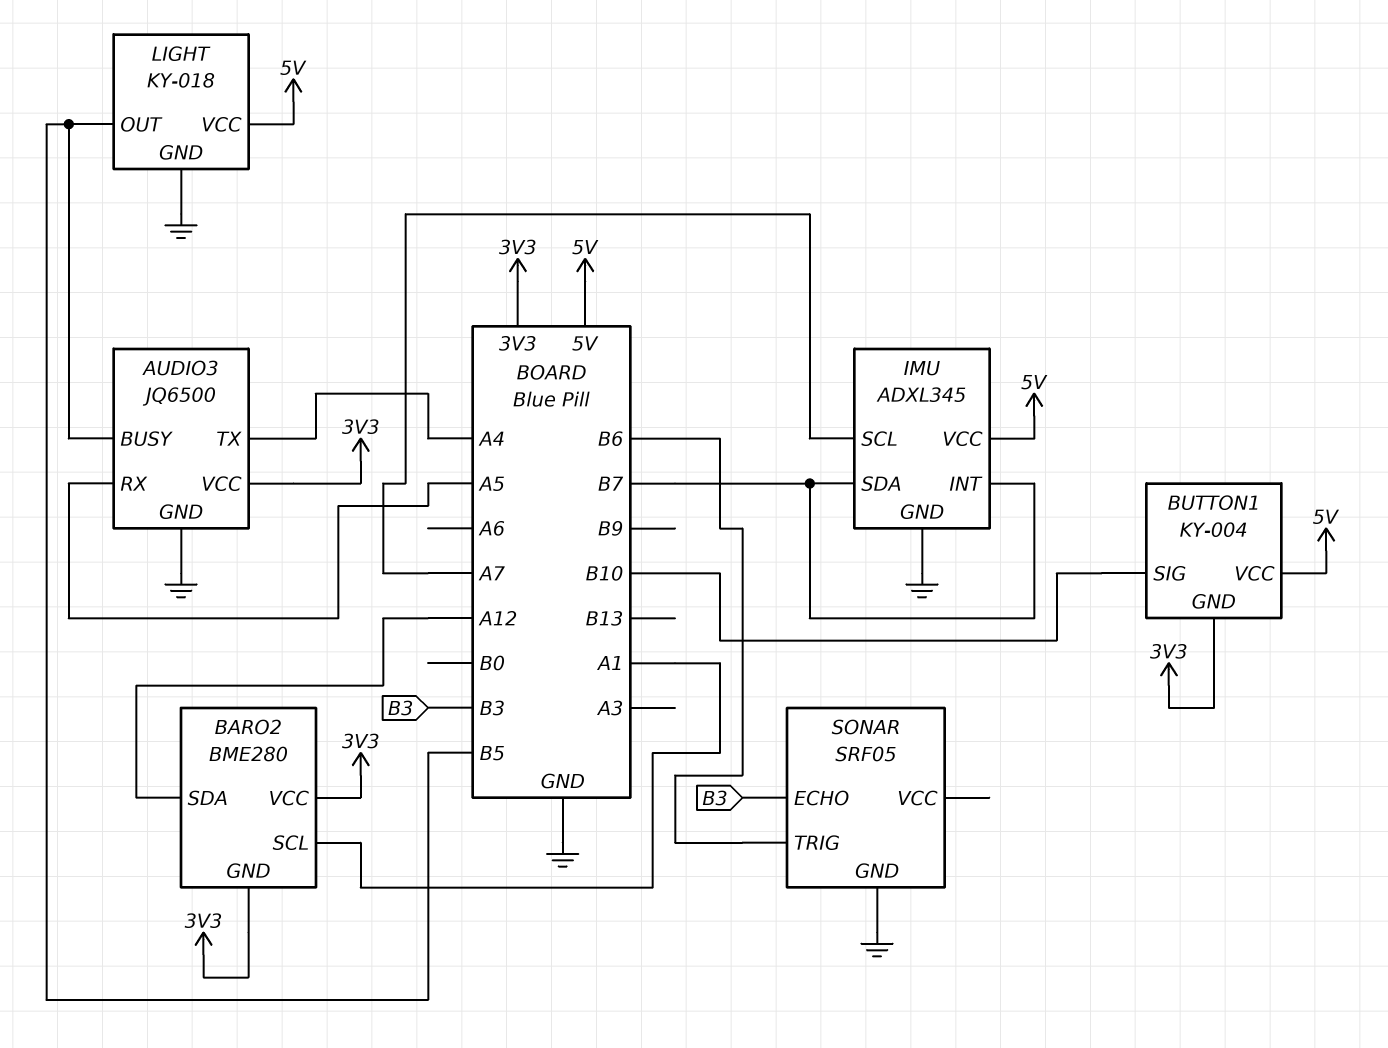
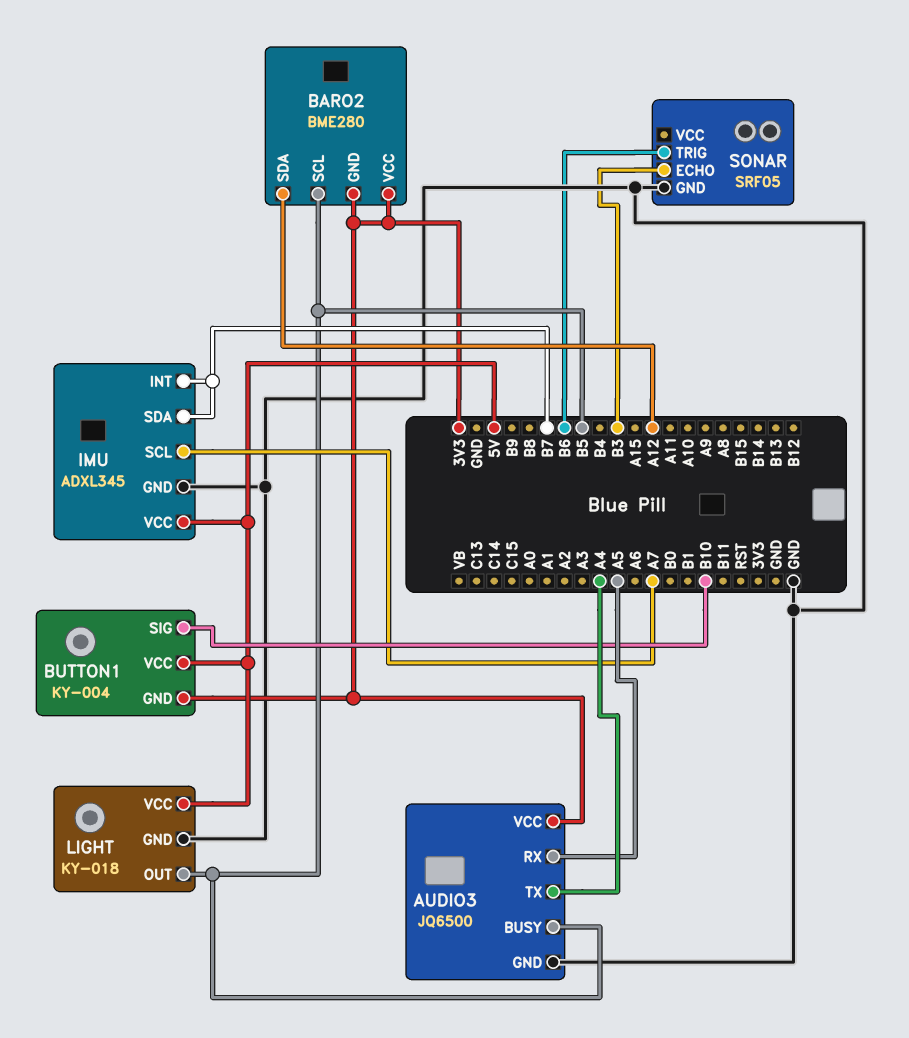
BARO2 pin SCL: A1 -> B5

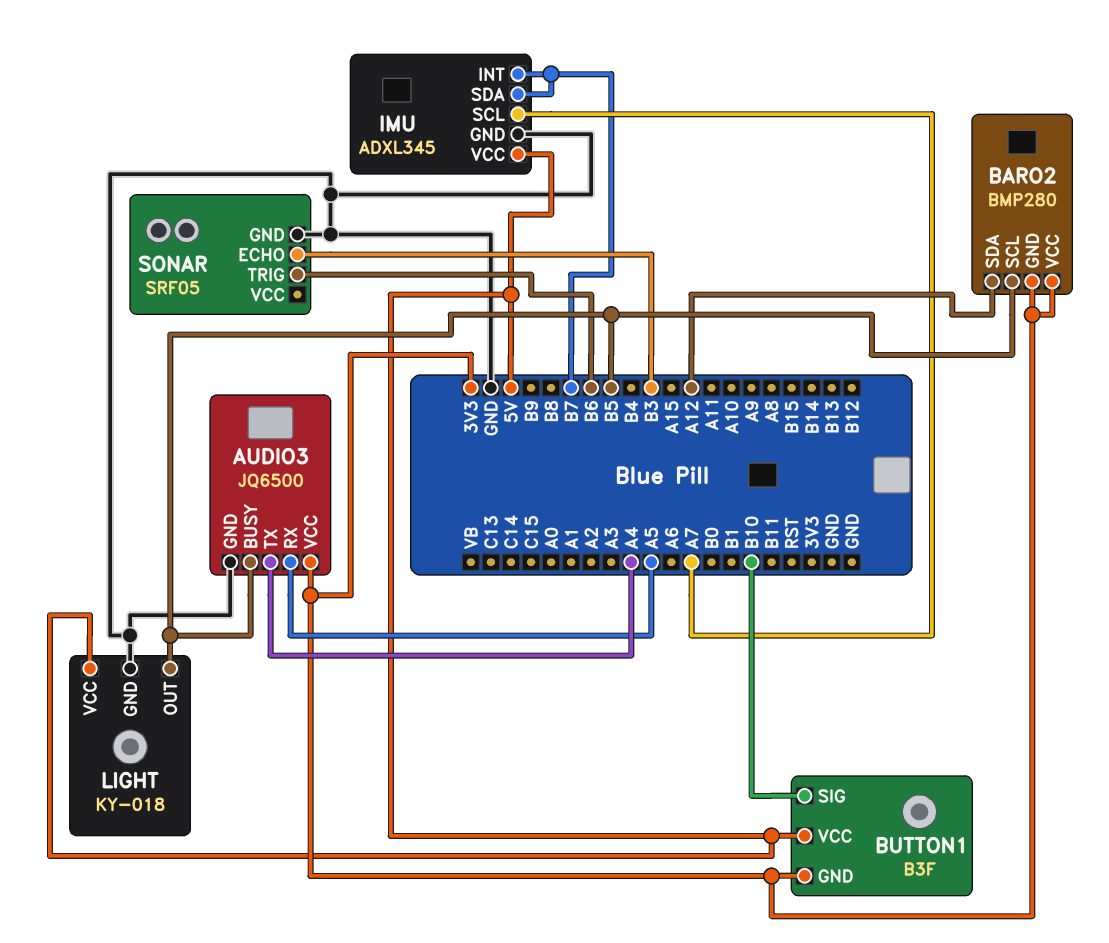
BARO2: BME280 -> BMP280
BUTTON1: KY-004 -> B3F

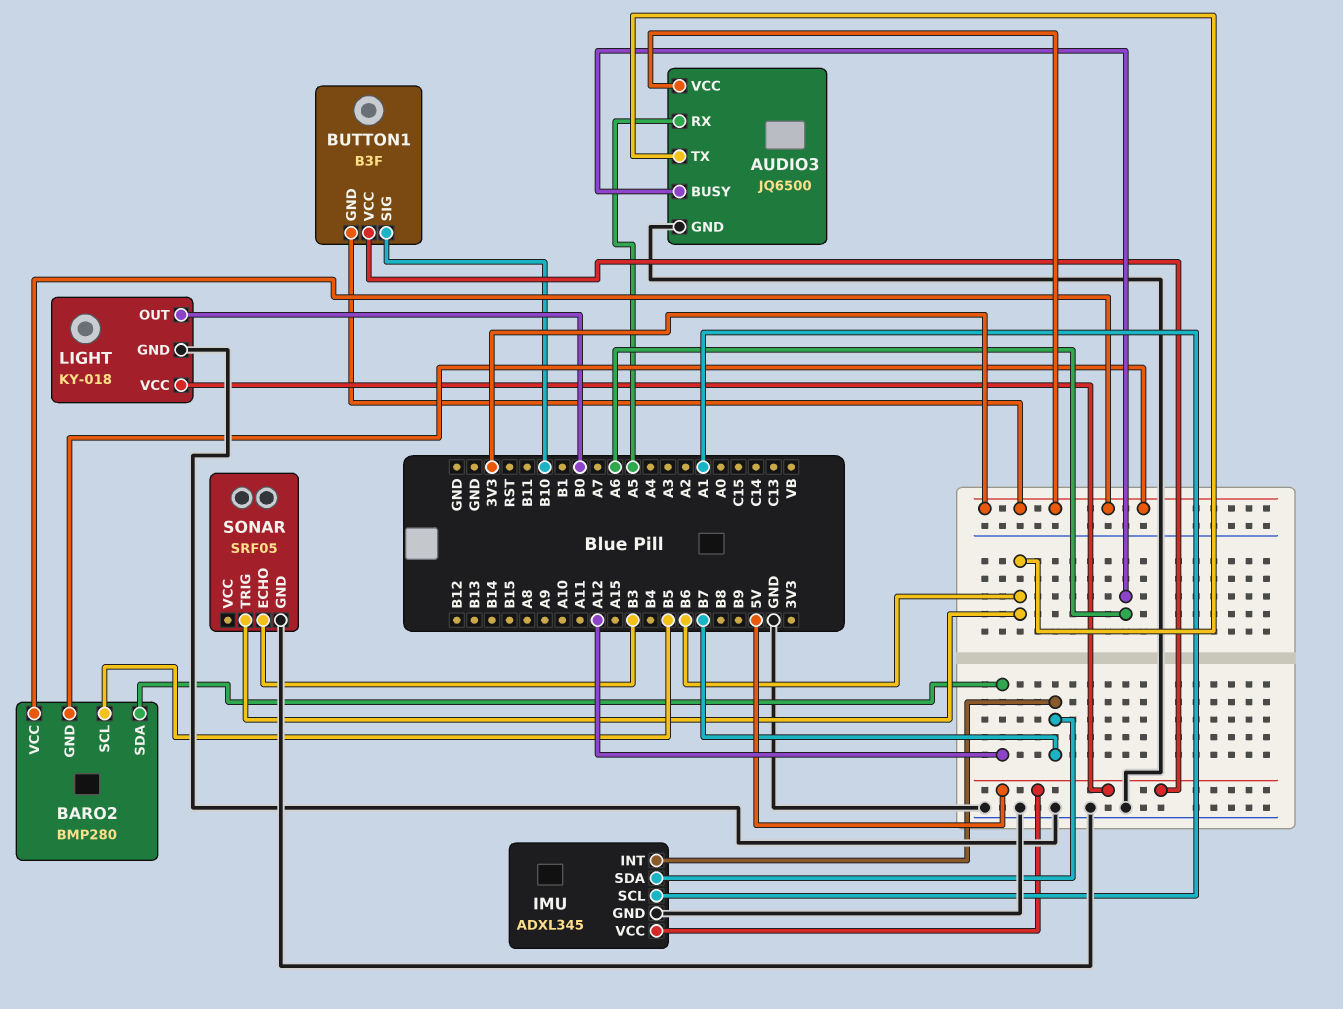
AUDIO3 pin BUSY: B5 -> A6
AUDIO3 pin TX: A4 -> B6
IMU pin SCL: A7 -> A1
LIGHT pin OUT: B5 -> B0

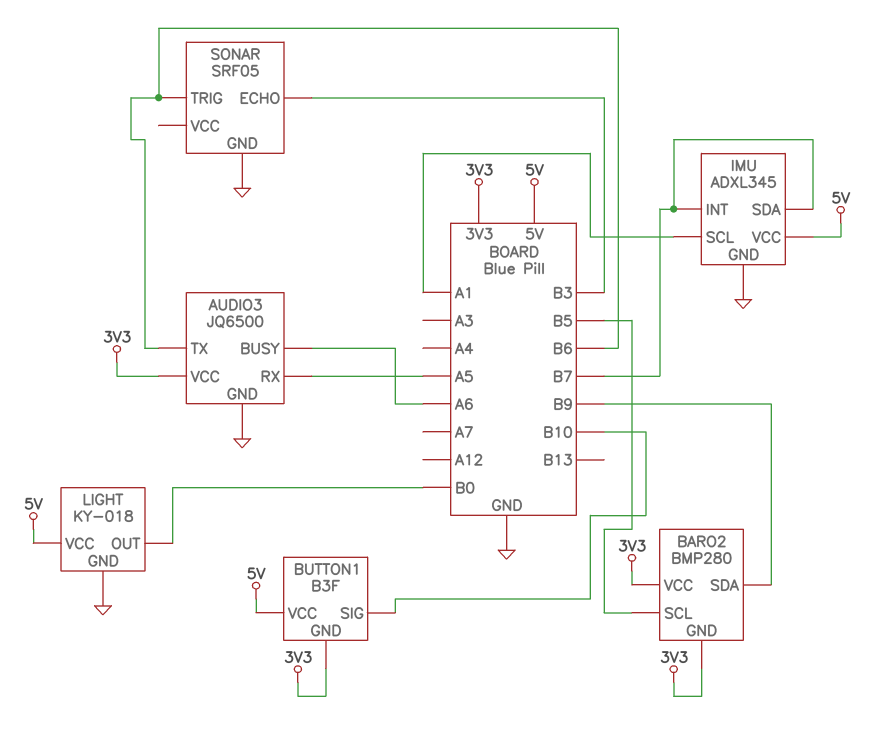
BARO2 pin SDA: A12 -> B9

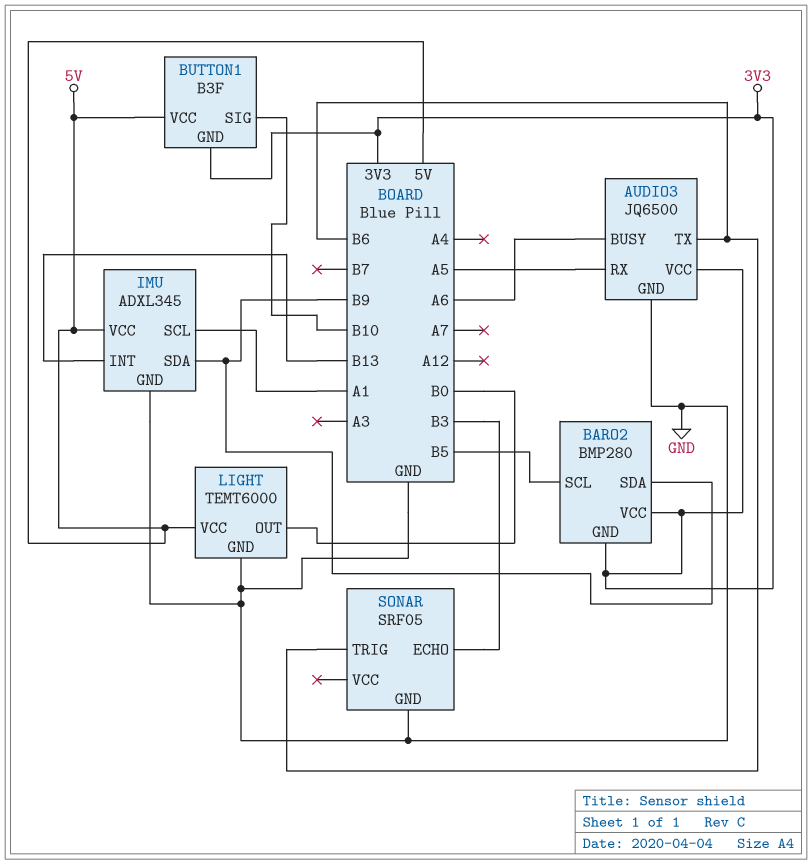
IMU pin INT: B7 -> B13
IMU pin SDA: B7 -> B9
LIGHT: KY-018 -> TEMT6000

